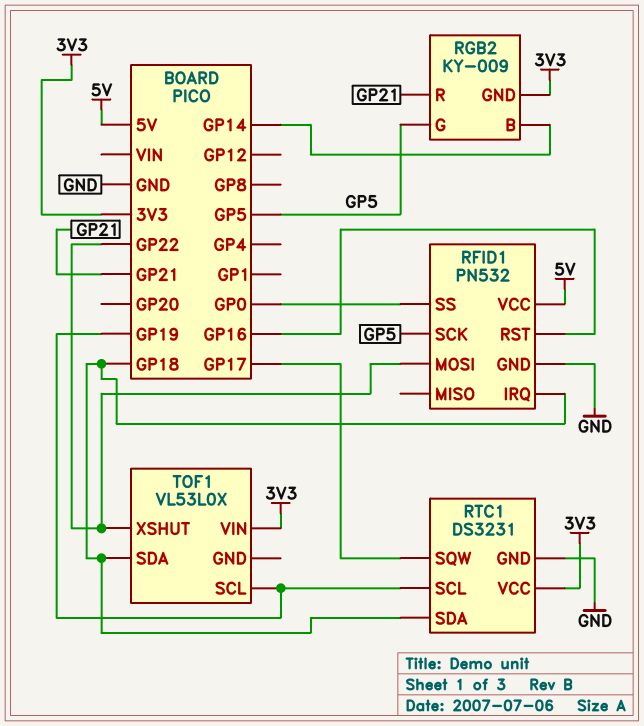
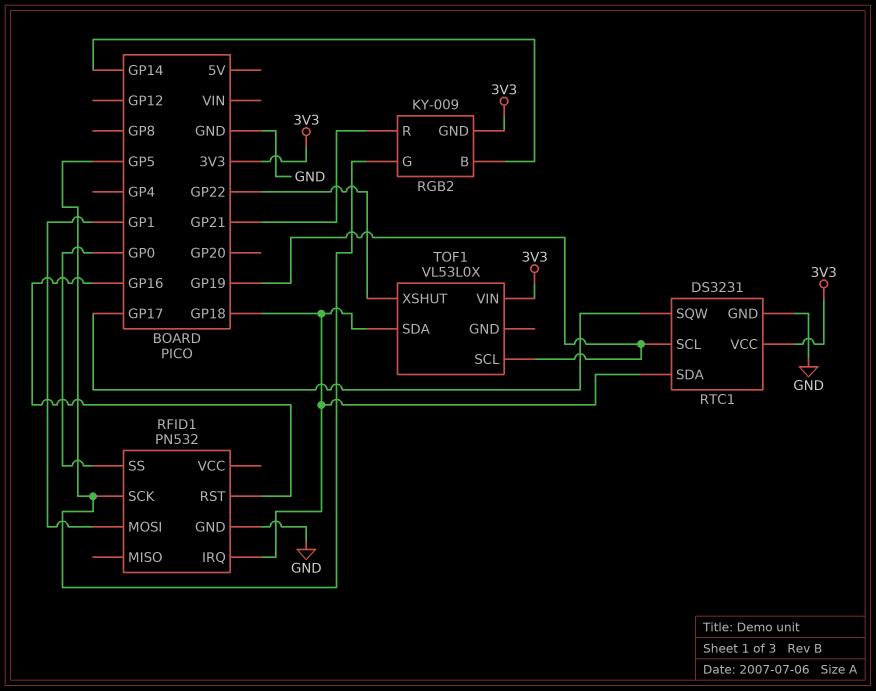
RFID1 pin MOSI: GP22 -> GP1
RFID1 pin VCC: 5V -> none

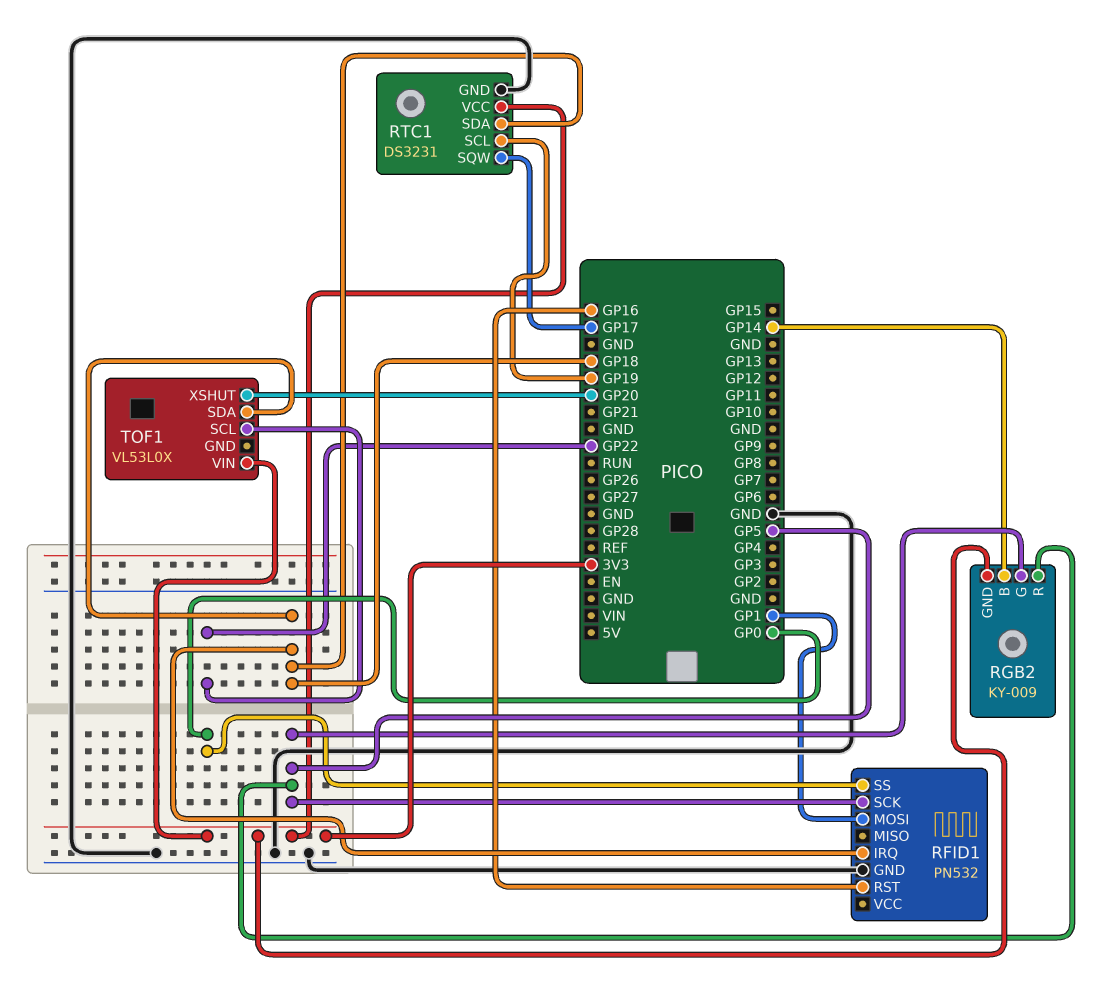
RGB2 pin R: GP21 -> GP5
TOF1 pin SCL: GP19 -> GP22
TOF1 pin XSHUT: GP22 -> GP20

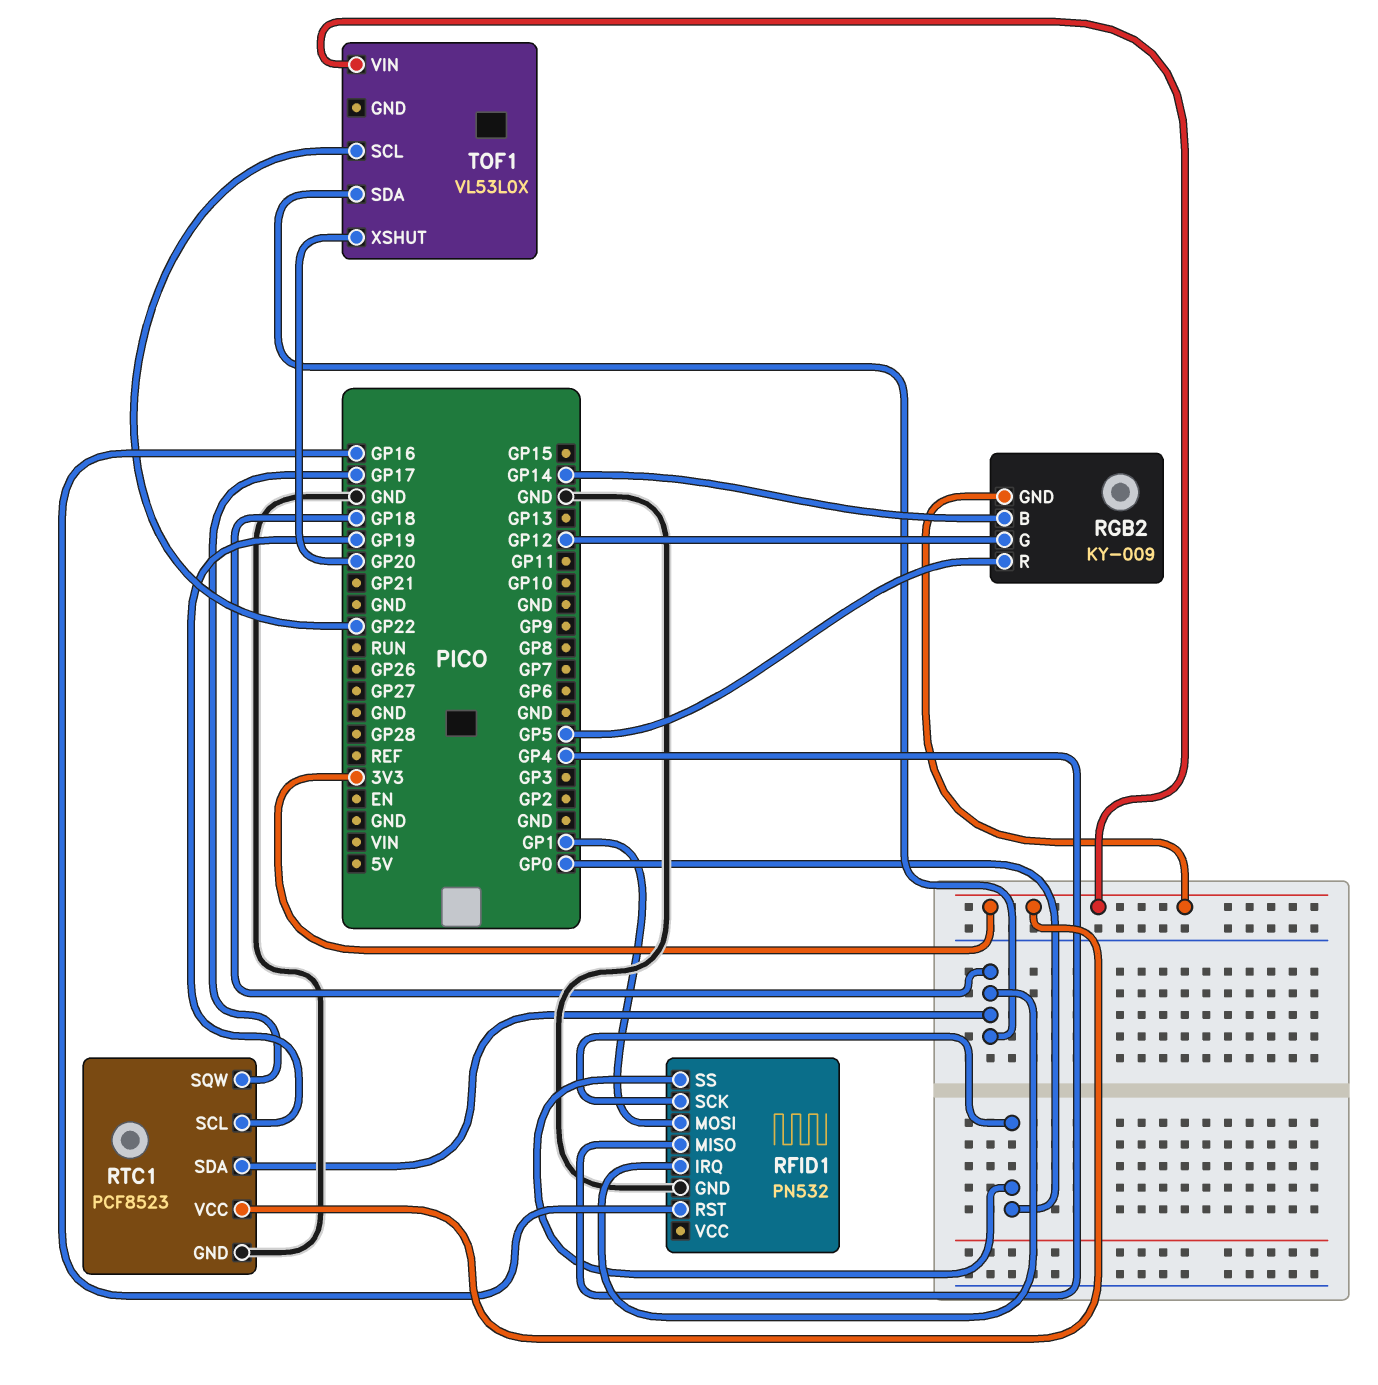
RFID1 pin MISO: none -> GP4
RFID1 pin SCK: GP5 -> GP0
RGB2 pin G: GP5 -> GP12
RTC1: DS3231 -> PCF8523

